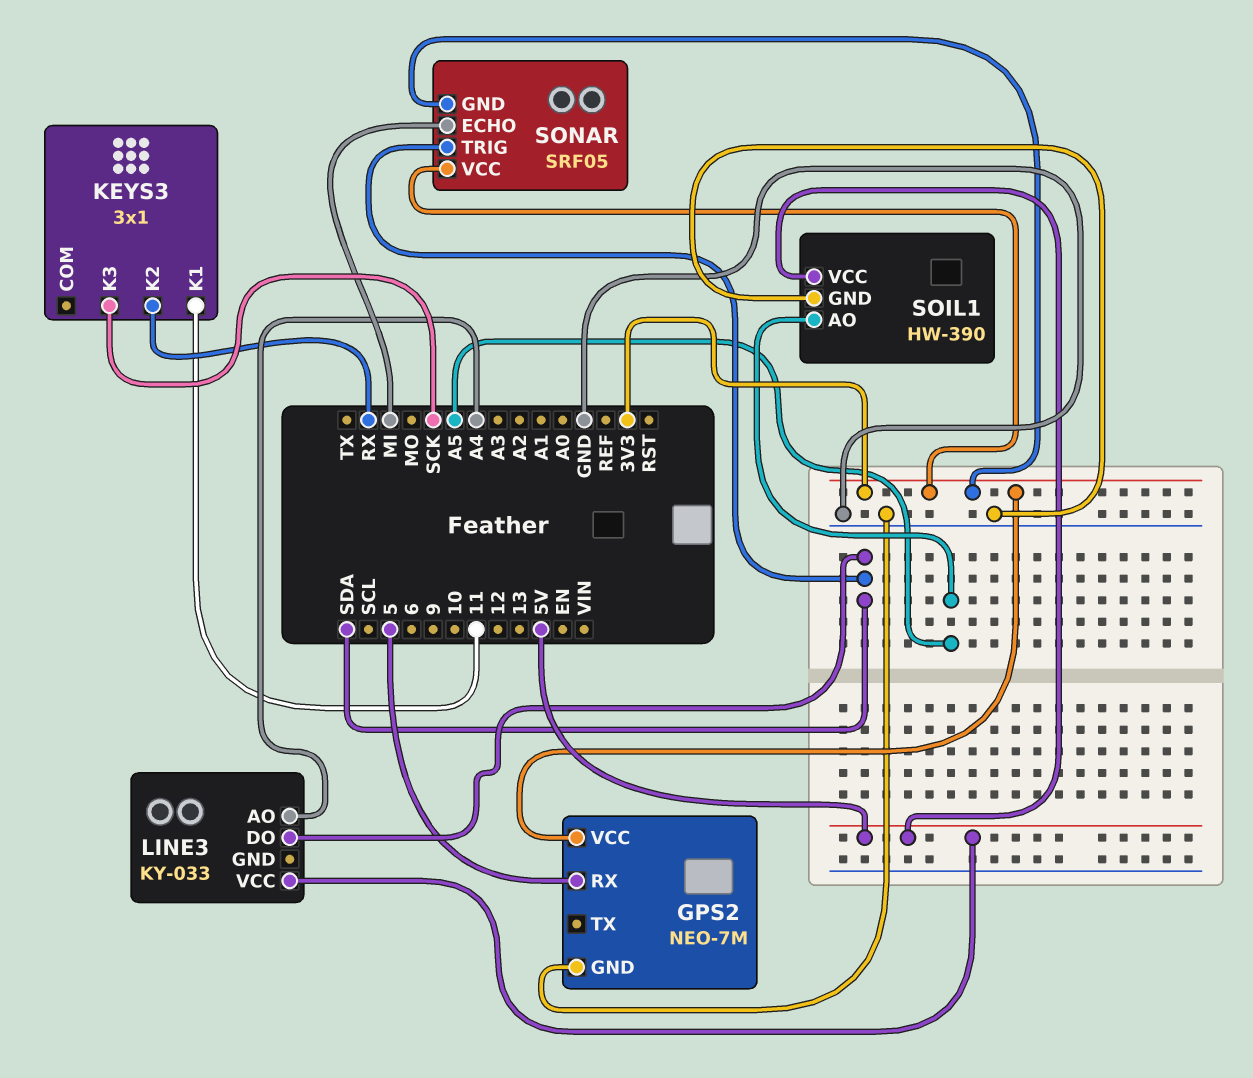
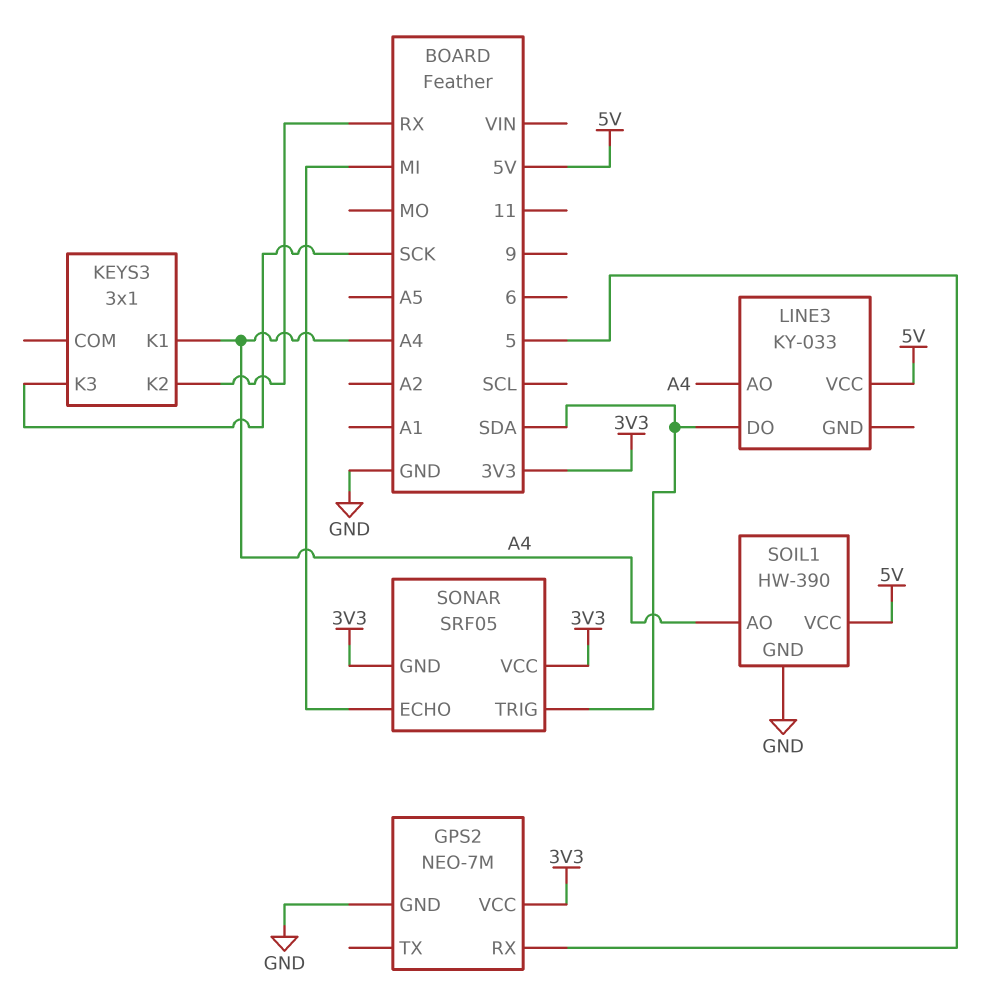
KEYS3 pin K1: 11 -> A4
SOIL1 pin AO: A5 -> A4

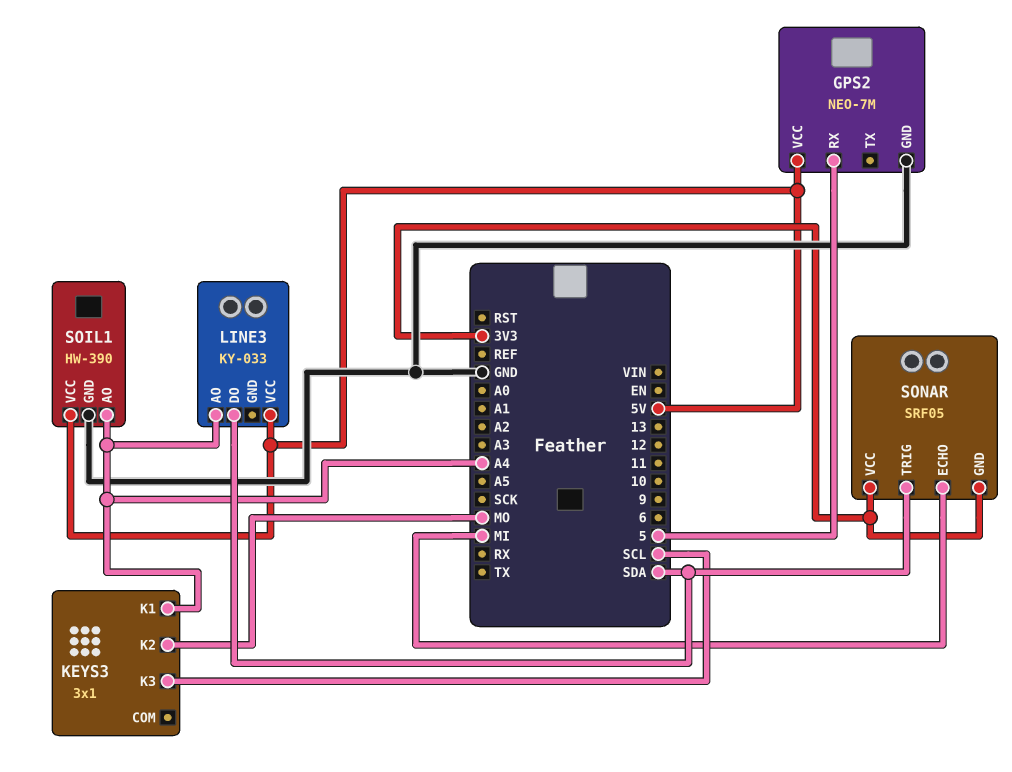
GPS2 pin VCC: 3V3 -> 5V
KEYS3 pin K2: RX -> MO
KEYS3 pin K3: SCK -> SCL

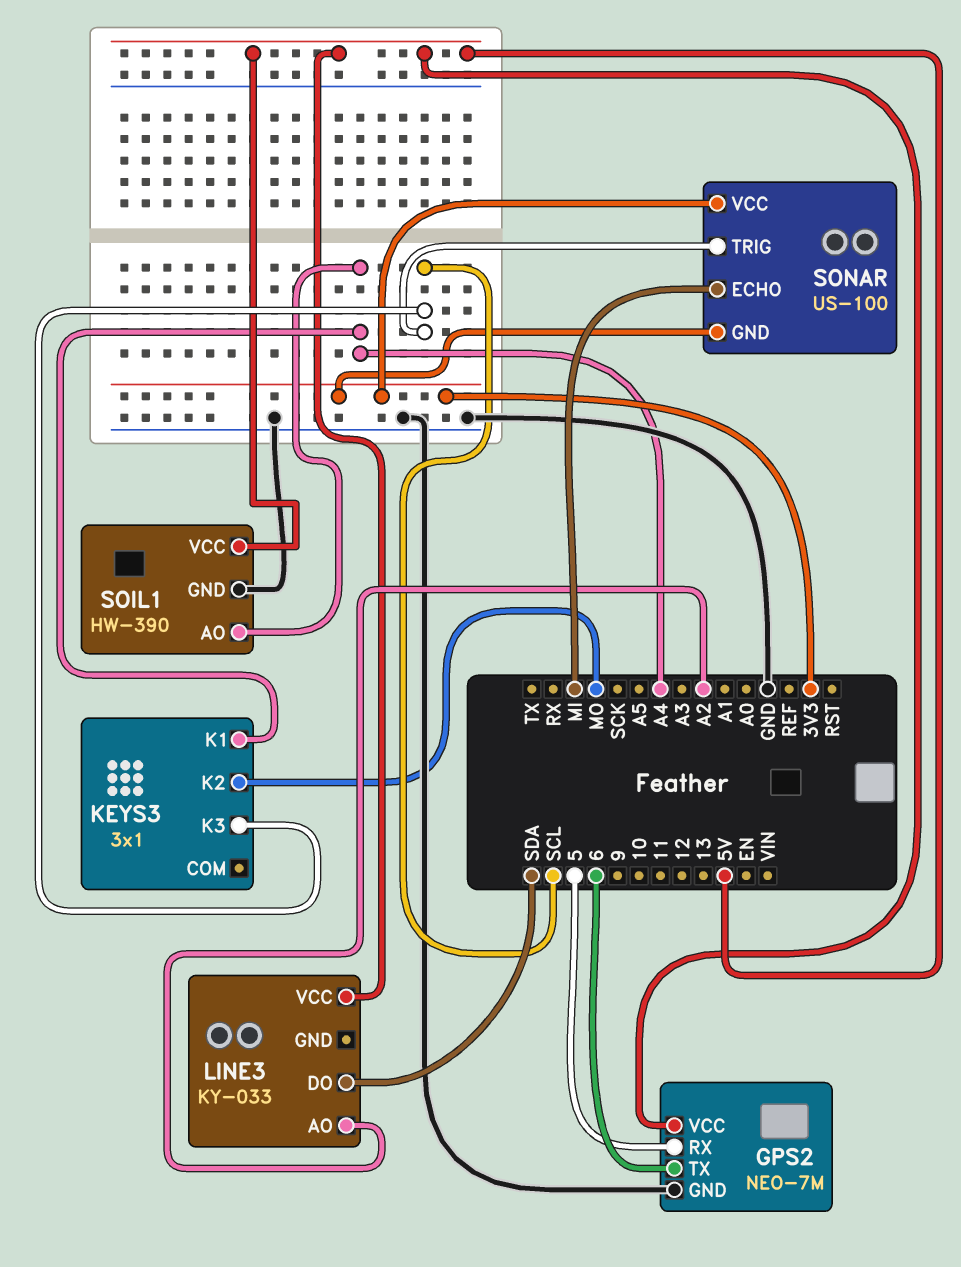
GPS2 pin TX: none -> 6
LINE3 pin AO: A4 -> A2
SONAR: SRF05 -> US-100
SONAR pin TRIG: SDA -> SCL

